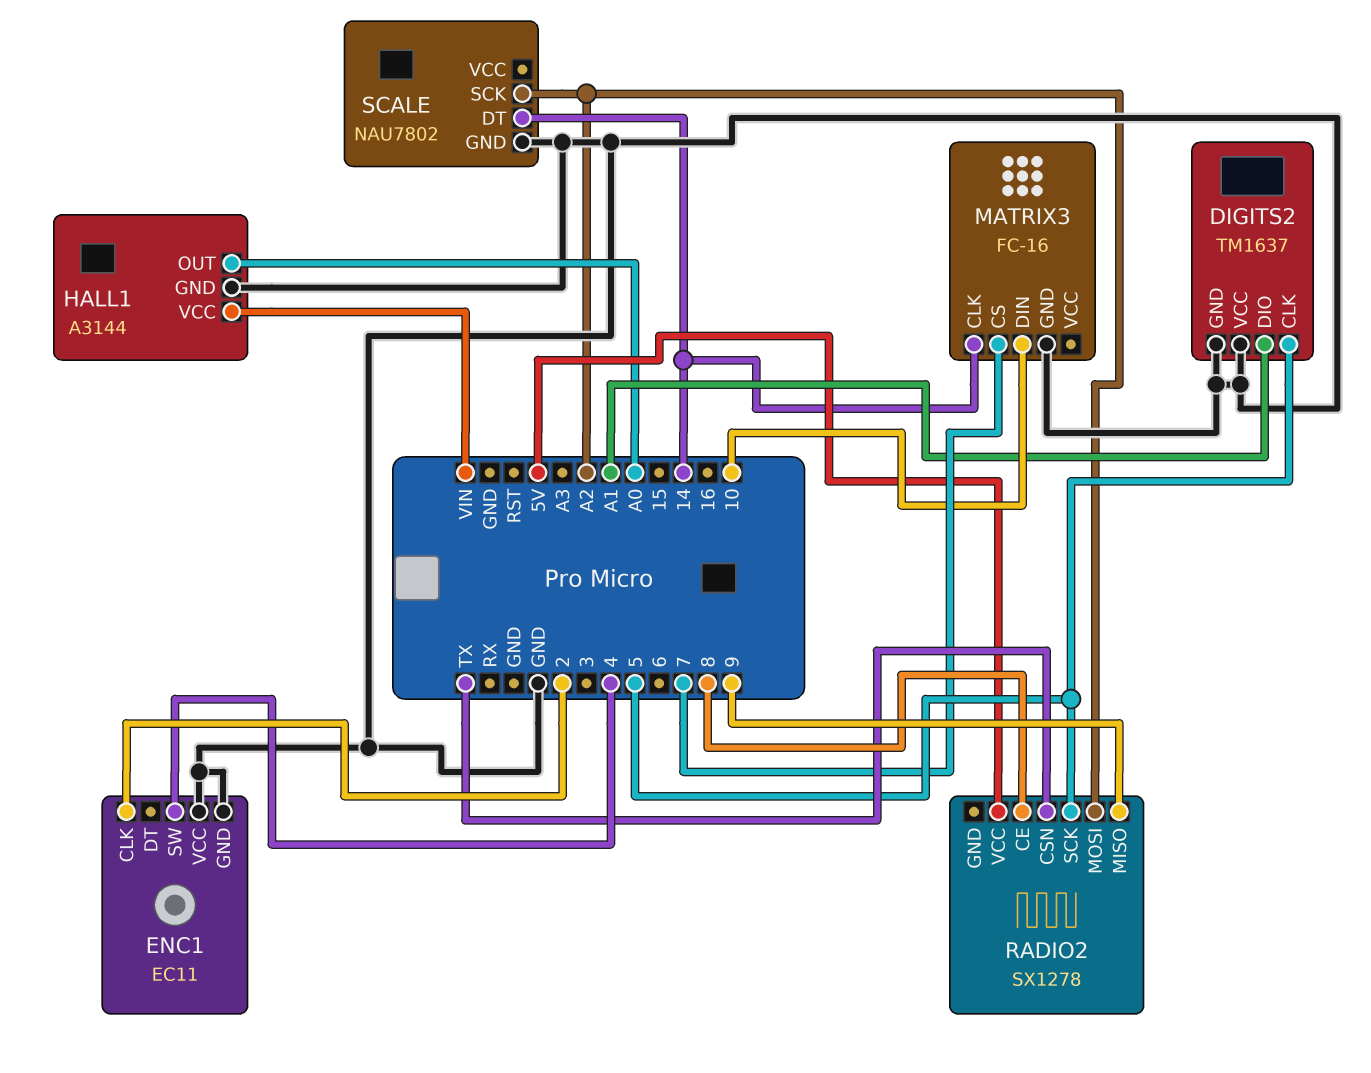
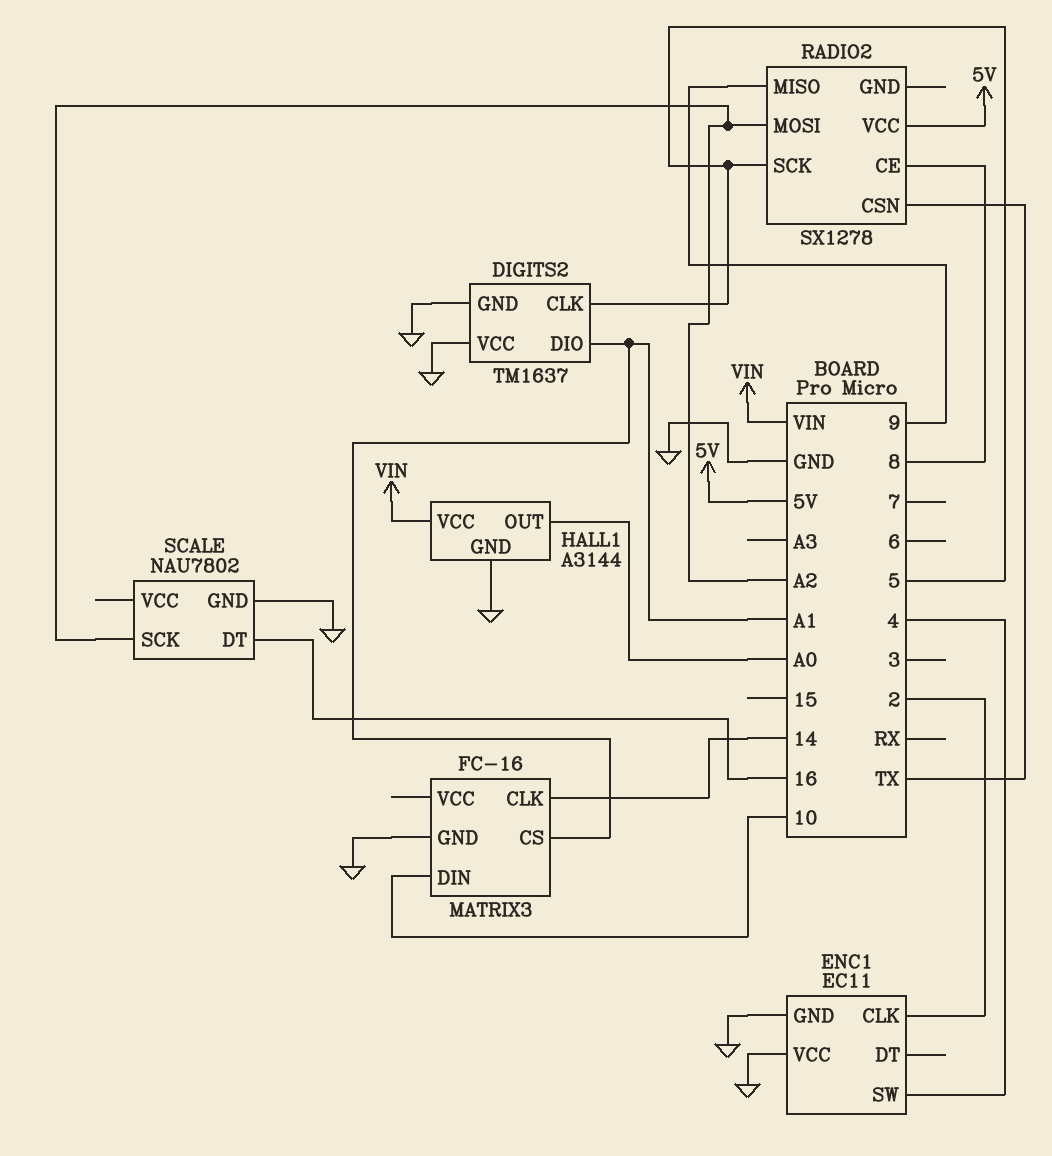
MATRIX3 pin CS: 7 -> A1
SCALE pin DT: 14 -> 16

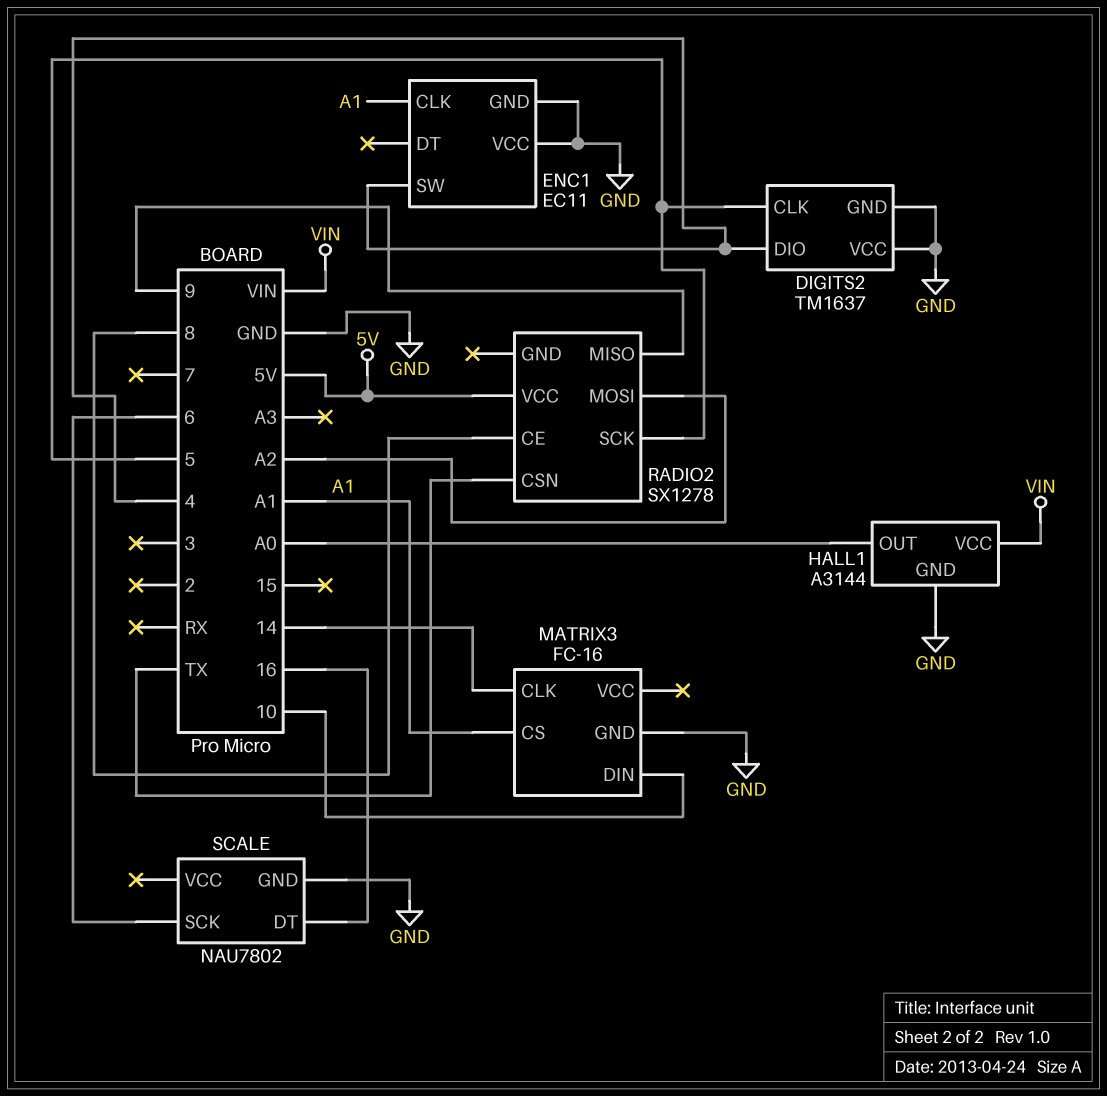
DIGITS2 pin DIO: A1 -> 4
ENC1 pin CLK: 2 -> A1
SCALE pin SCK: A2 -> 6

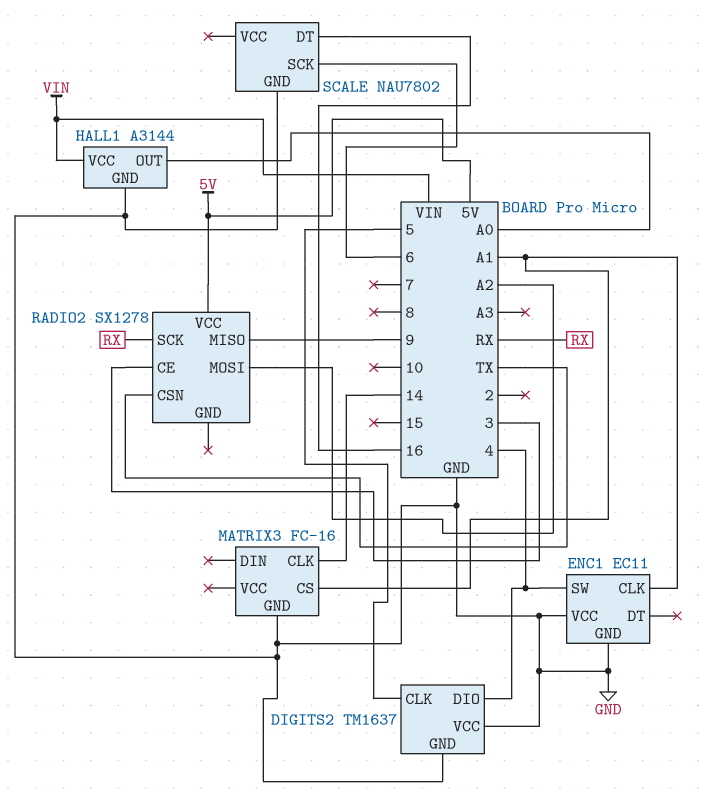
MATRIX3 pin DIN: 10 -> none
RADIO2 pin CE: 8 -> 3
RADIO2 pin SCK: 5 -> RX

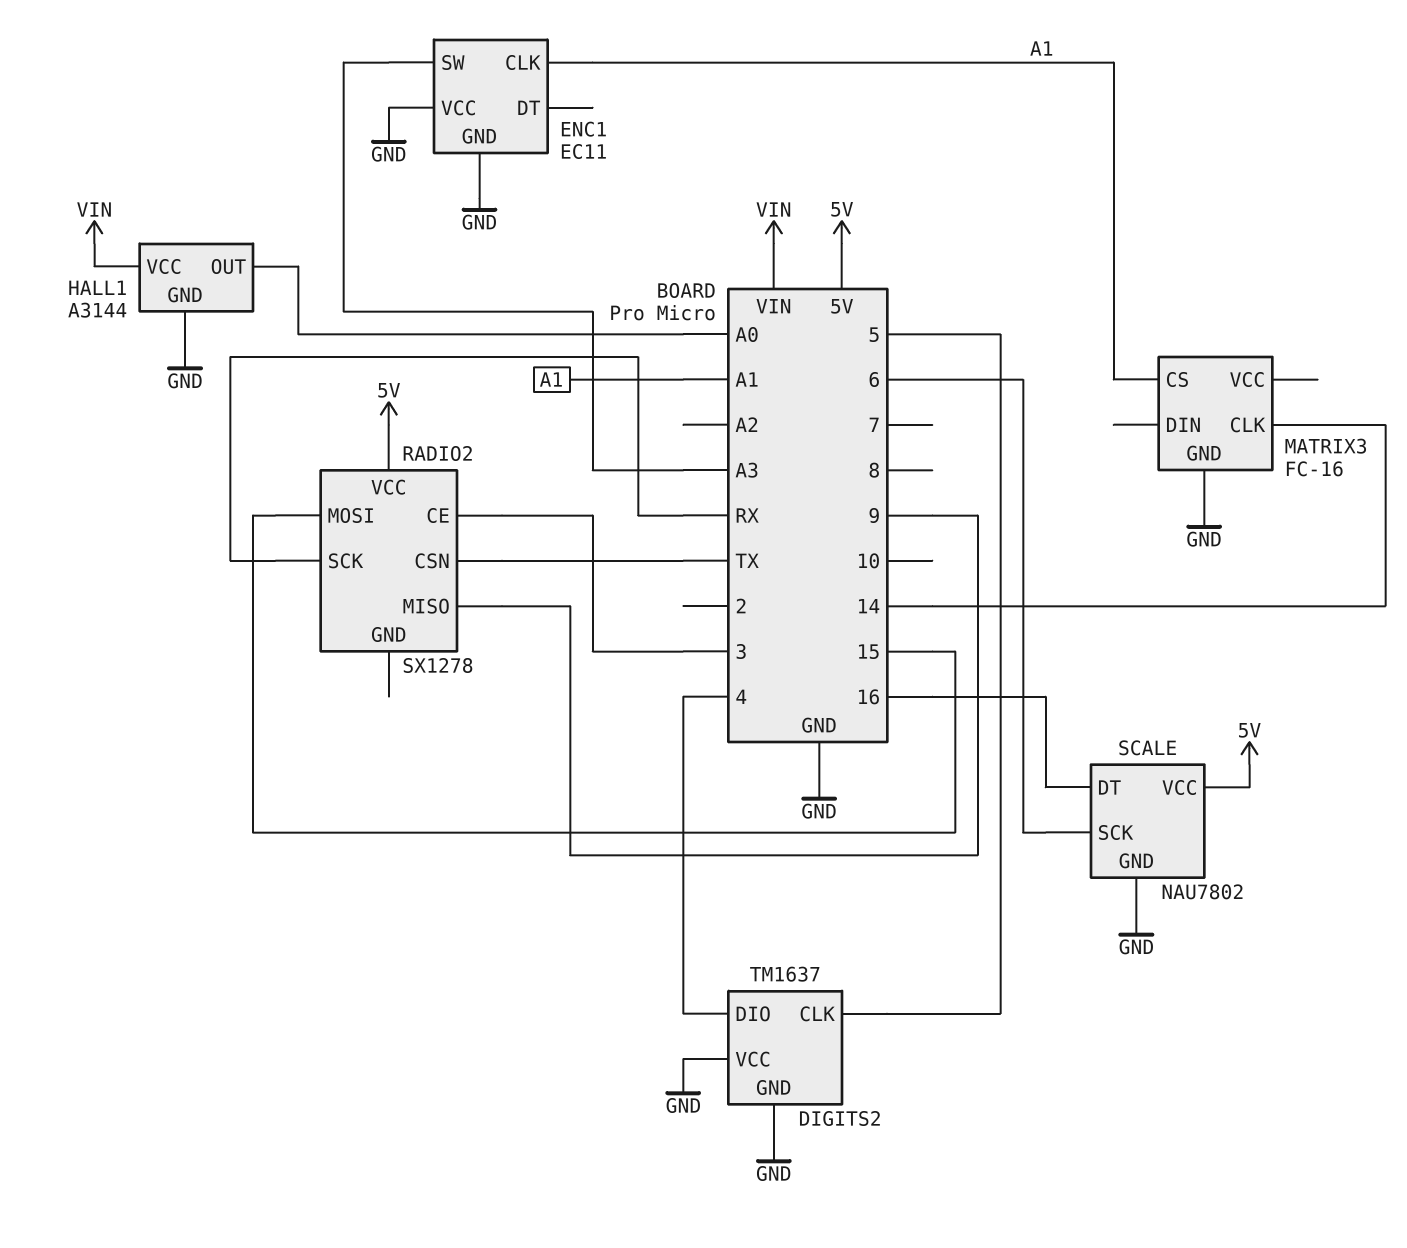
ENC1 pin SW: 4 -> A3
RADIO2 pin MOSI: A2 -> 15
SCALE pin VCC: none -> 5V

